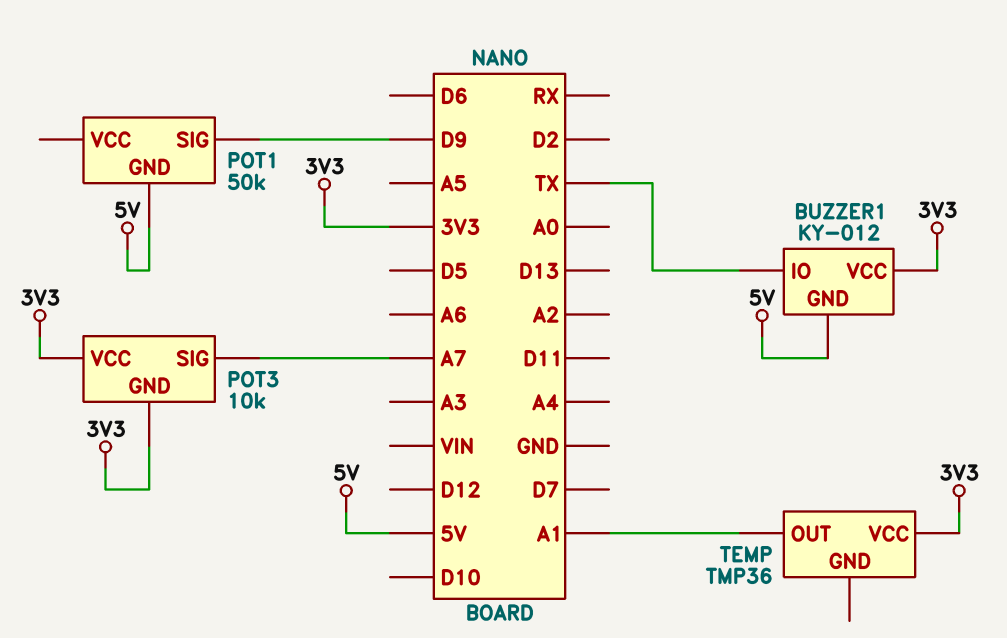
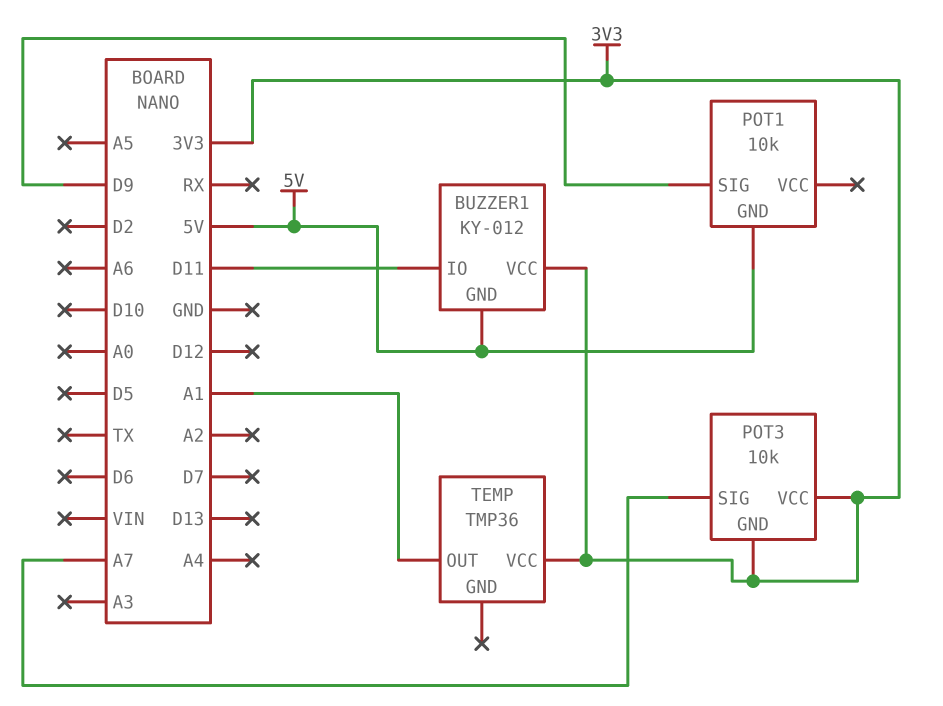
BUZZER1 pin IO: TX -> D11
POT1: 50k -> 10k

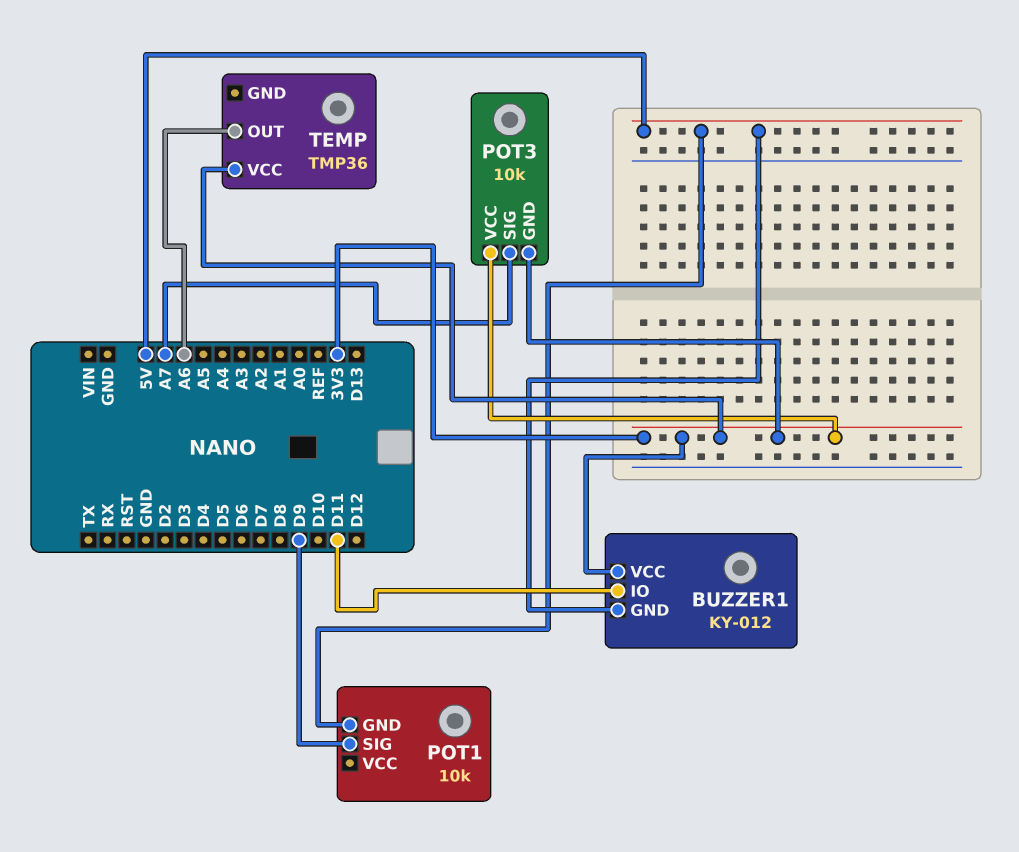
TEMP pin OUT: A1 -> A6

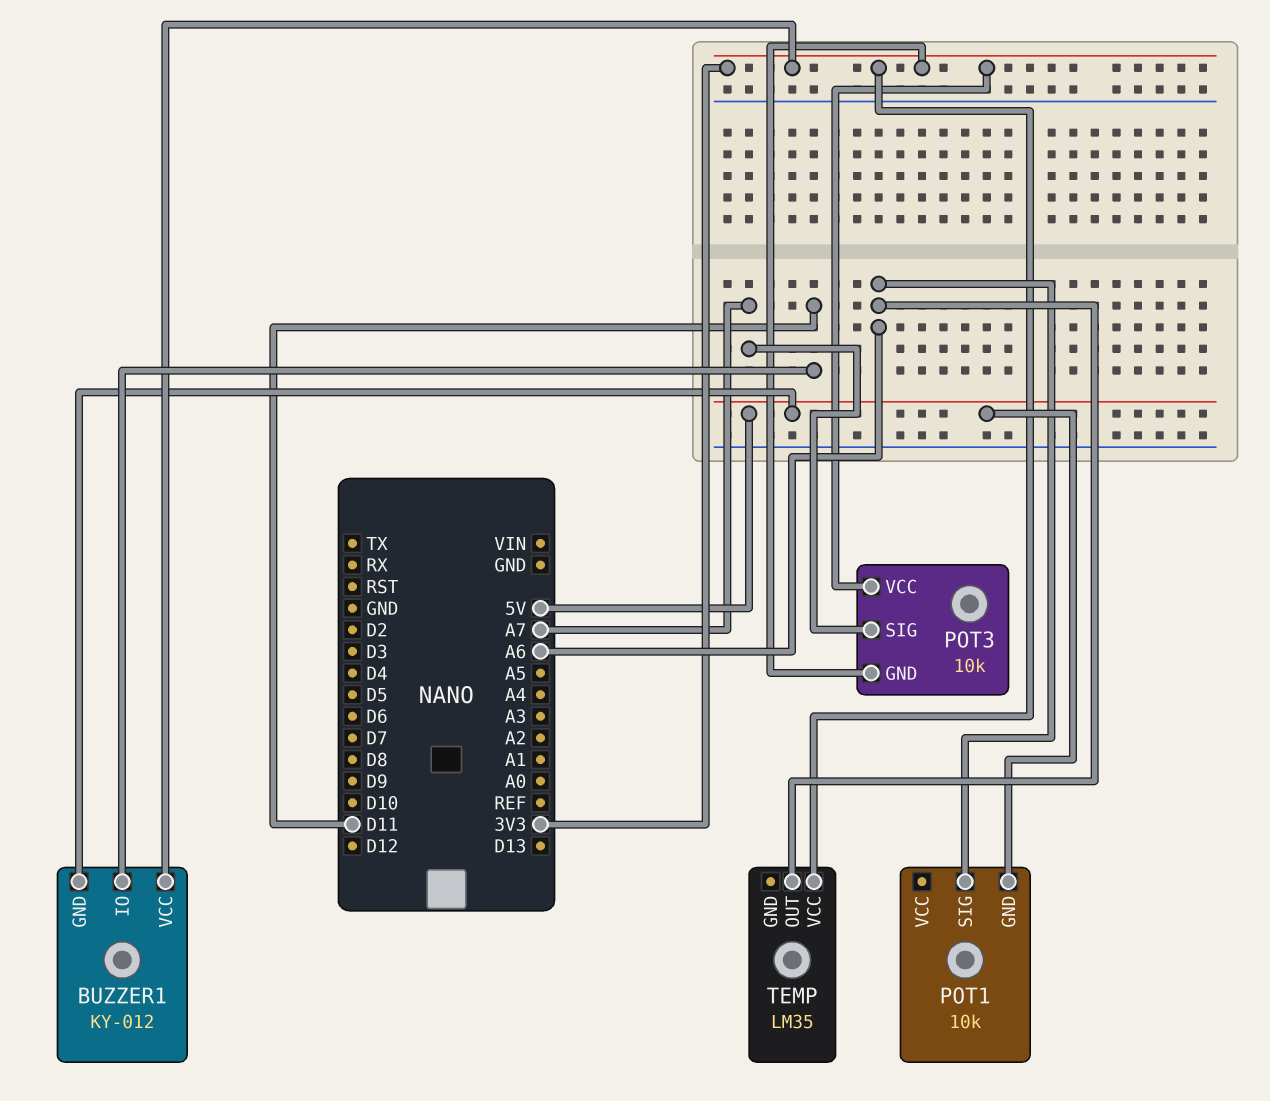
POT1 pin SIG: D9 -> A6
TEMP: TMP36 -> LM35

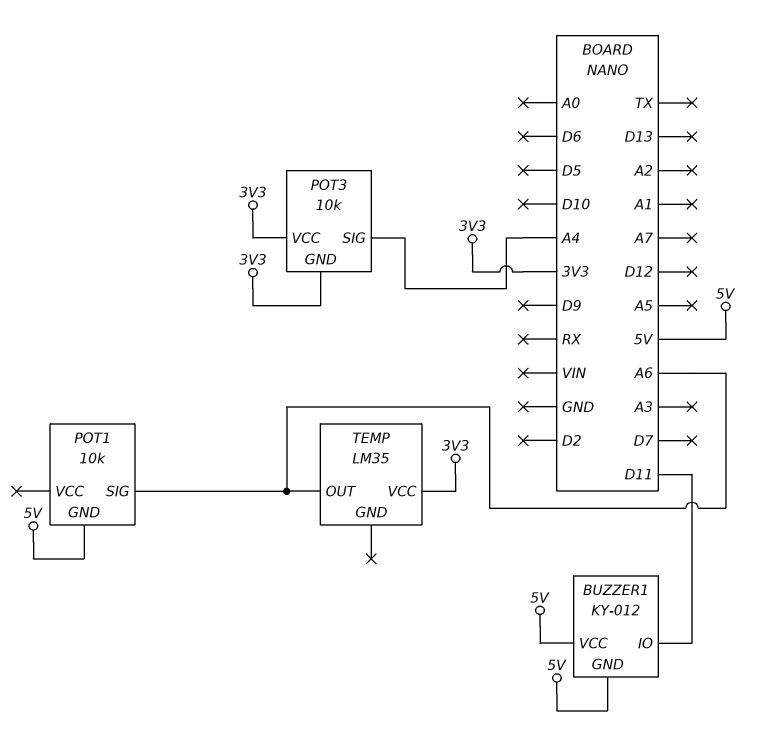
BUZZER1 pin VCC: 3V3 -> 5V
POT3 pin SIG: A7 -> A4

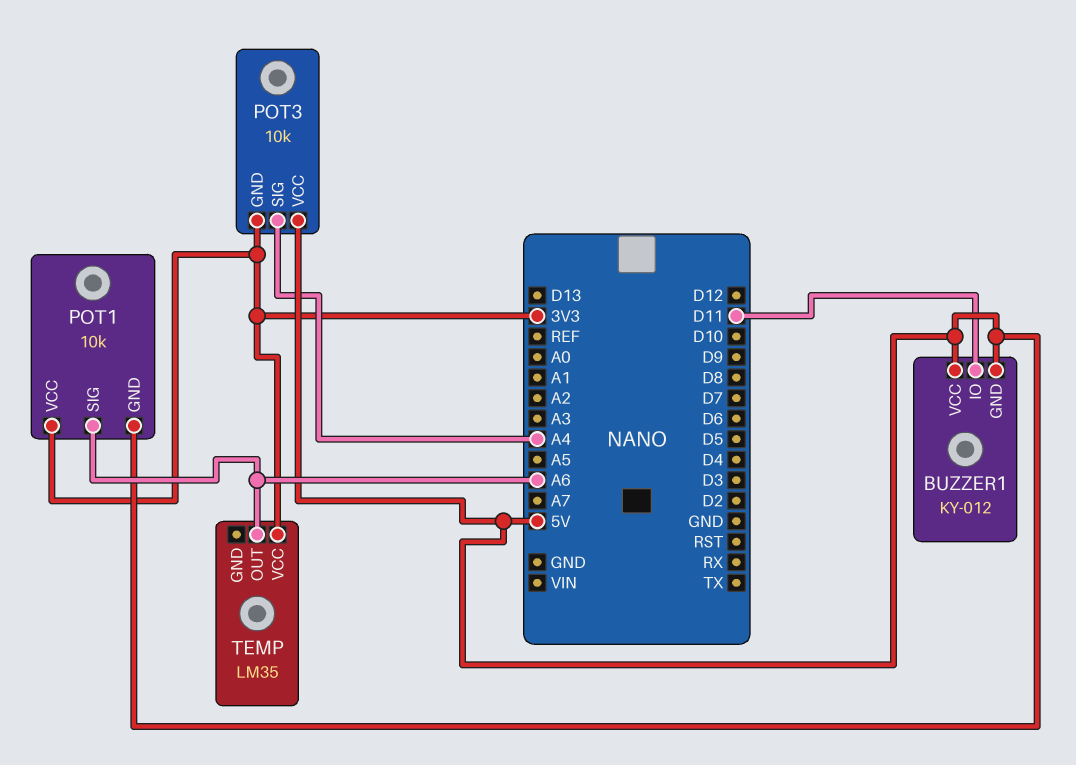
POT1 pin VCC: none -> 3V3
POT3 pin VCC: 3V3 -> 5V

